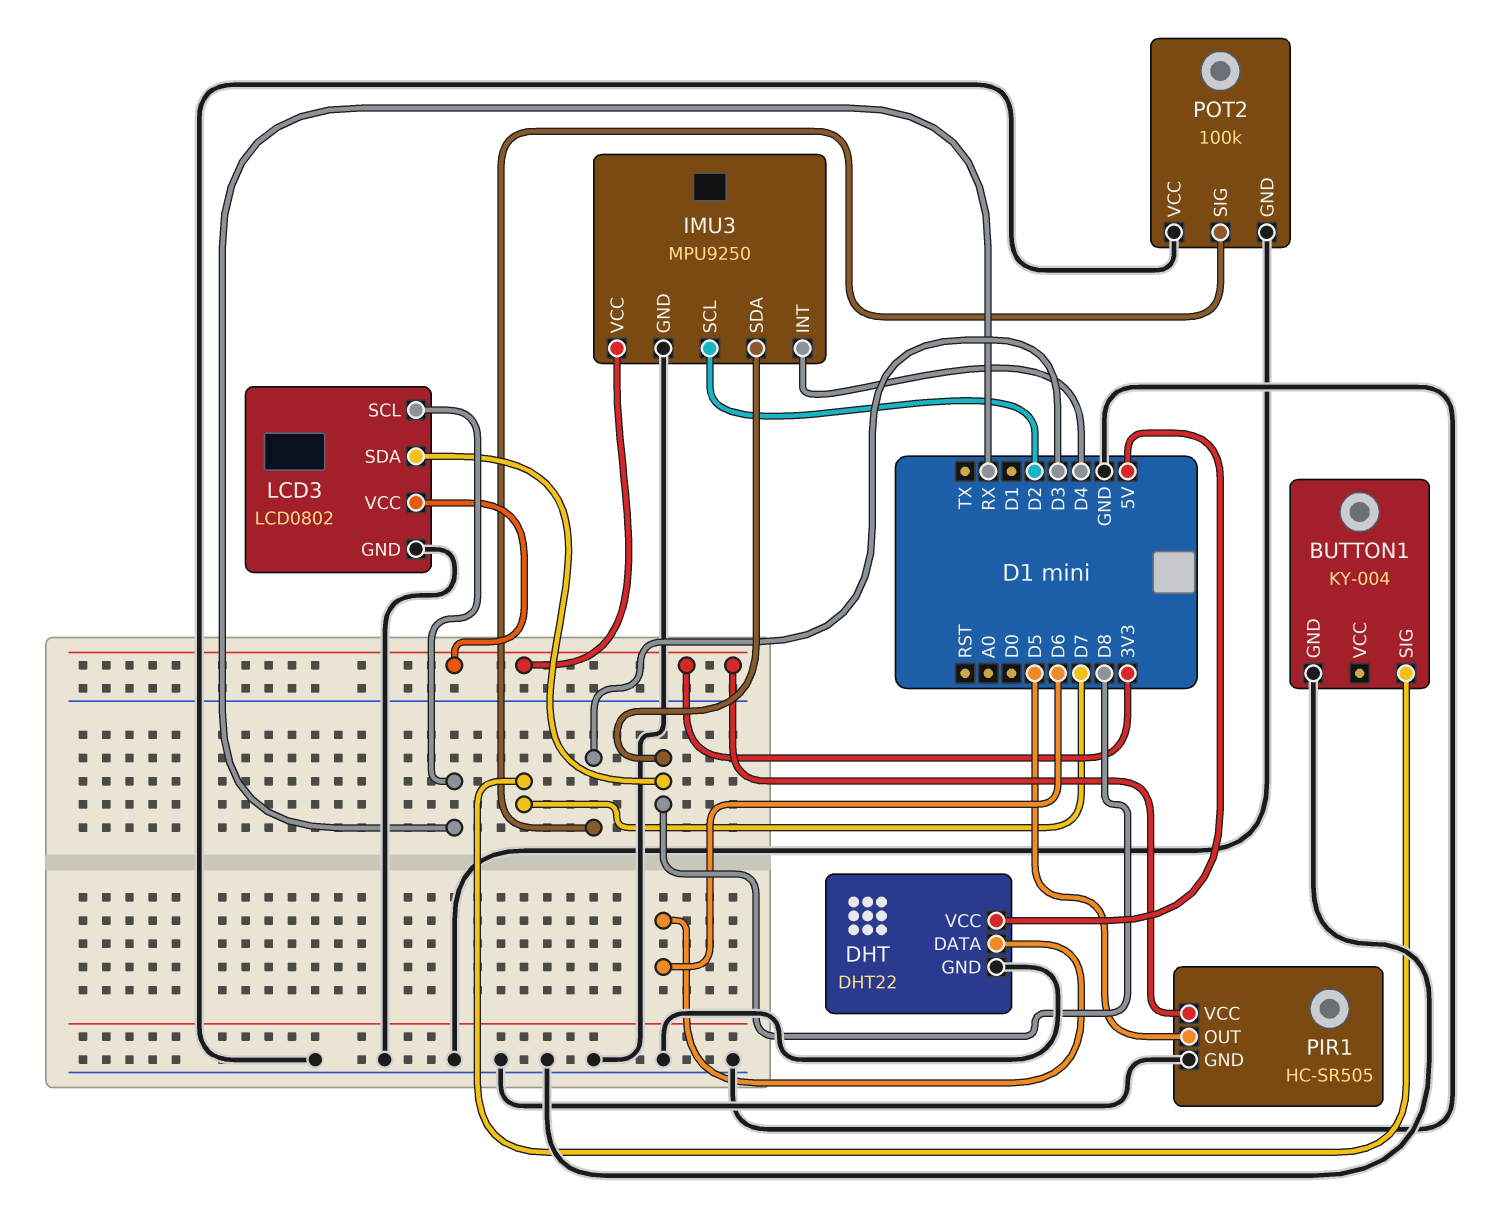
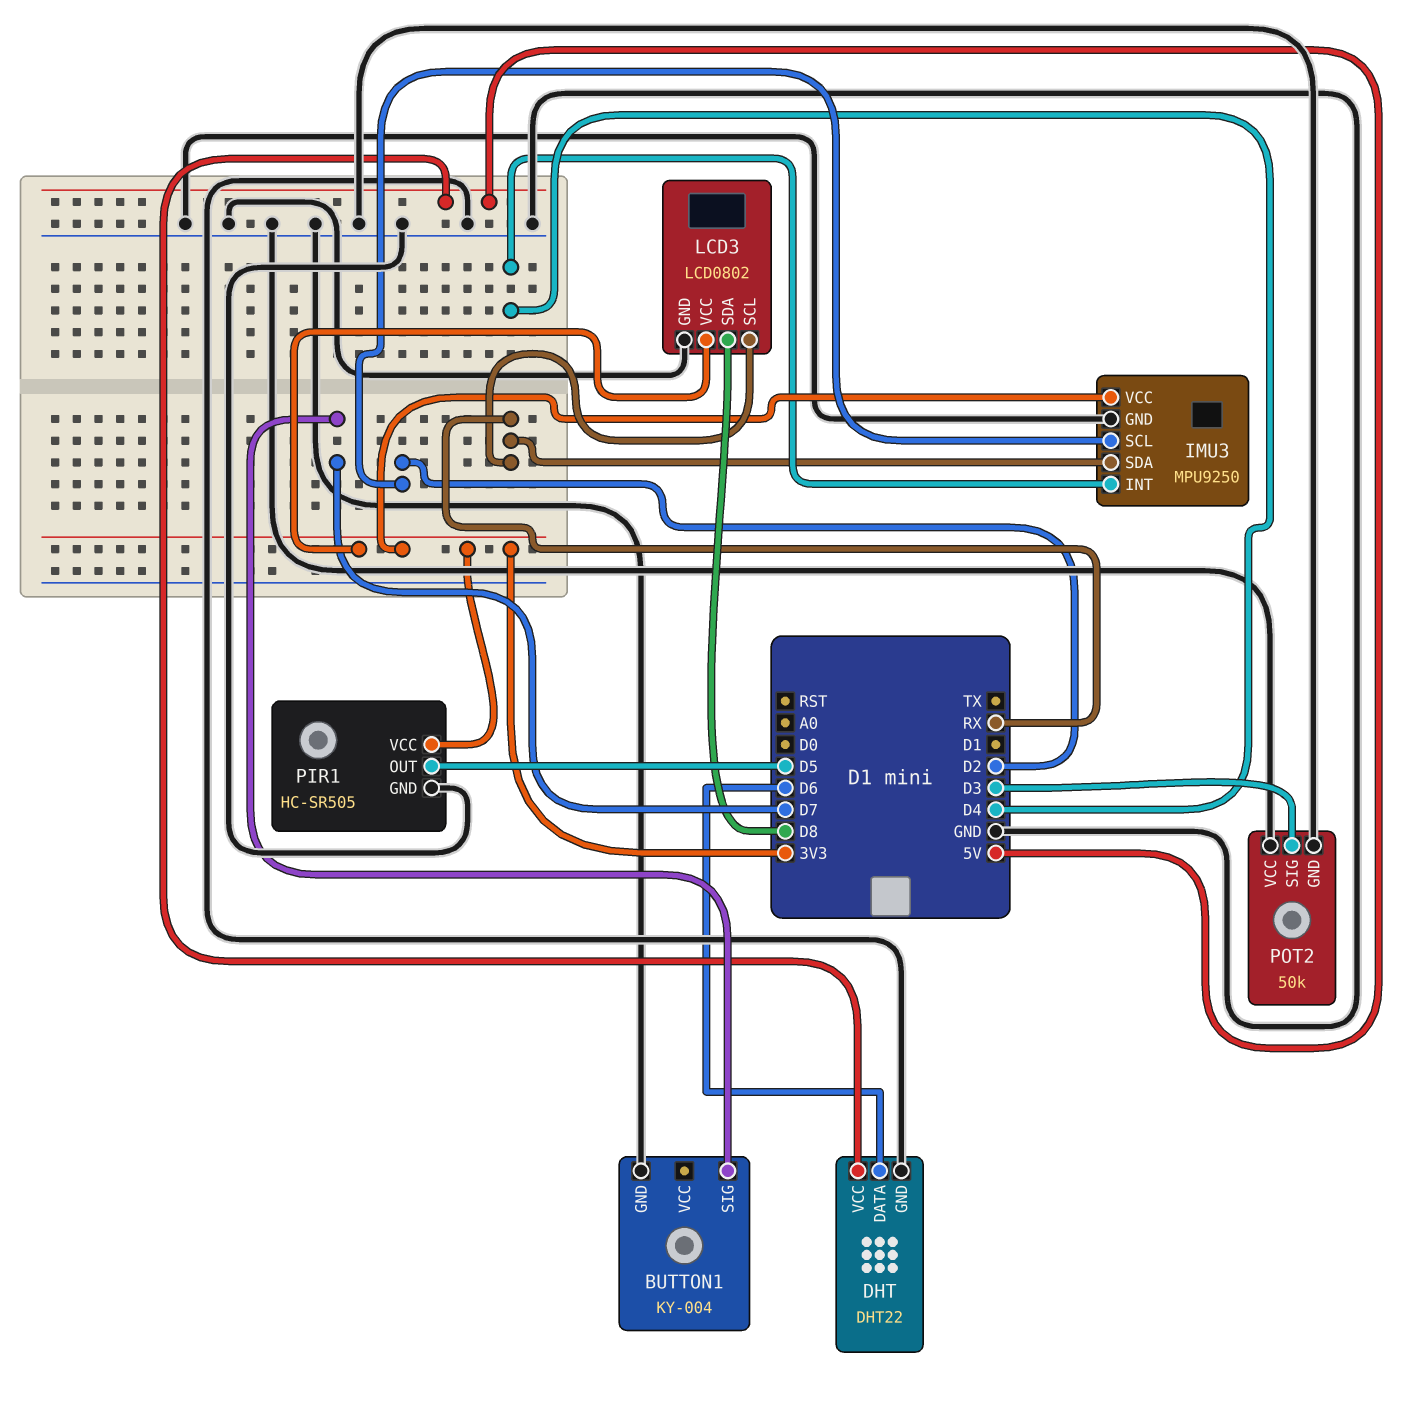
IMU3 pin SDA: D8 -> RX
POT2: 100k -> 50k

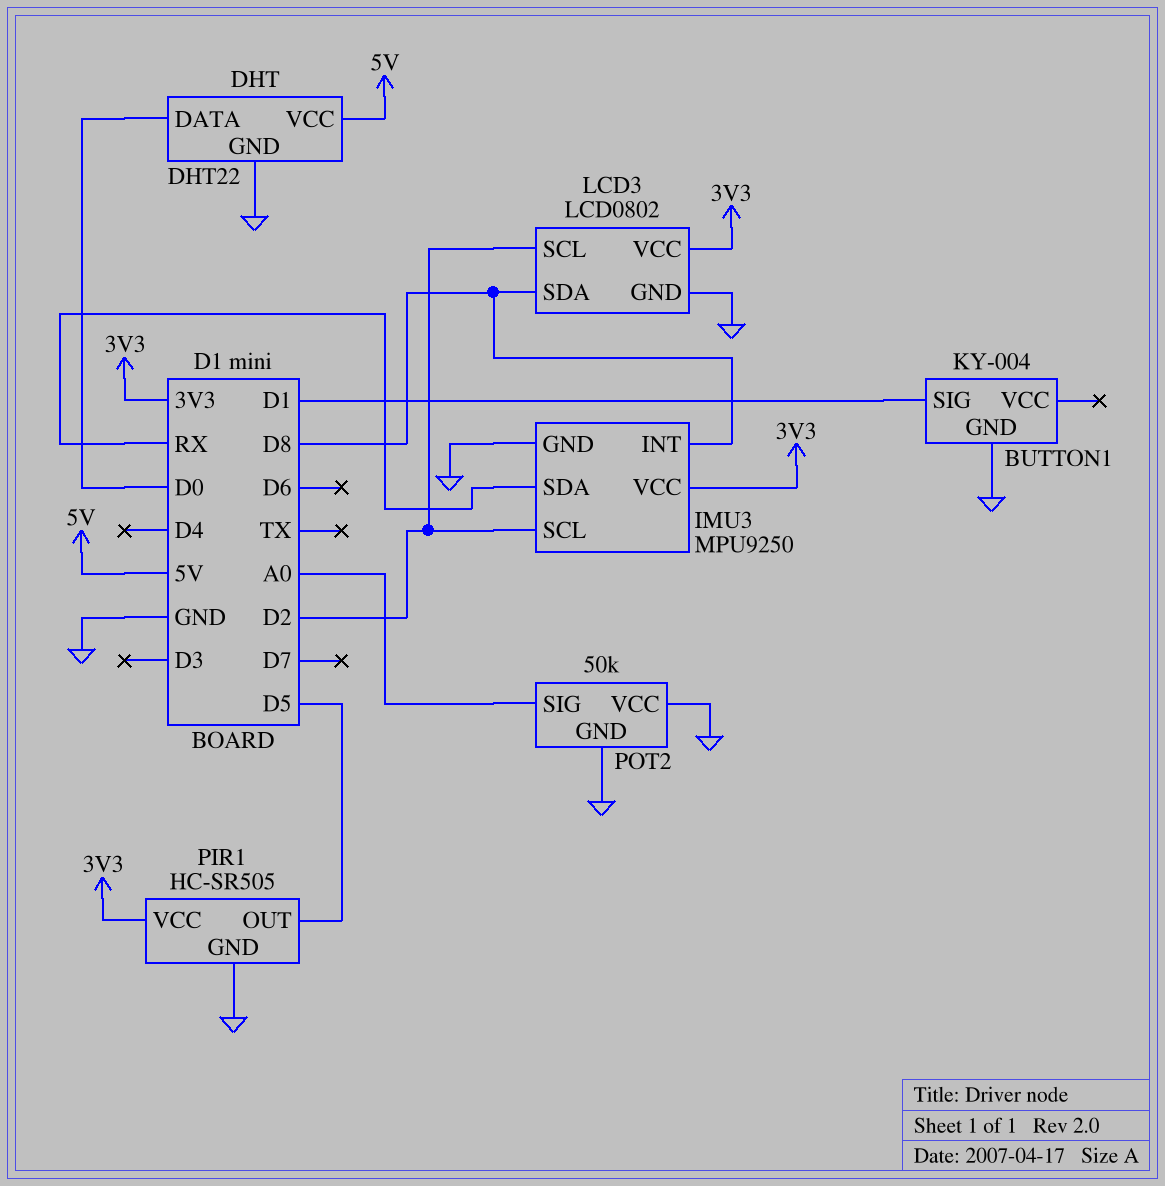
BUTTON1 pin SIG: D7 -> D1
DHT pin DATA: D6 -> D0
IMU3 pin INT: D4 -> D8
LCD3 pin SCL: RX -> D2
POT2 pin SIG: D3 -> A0

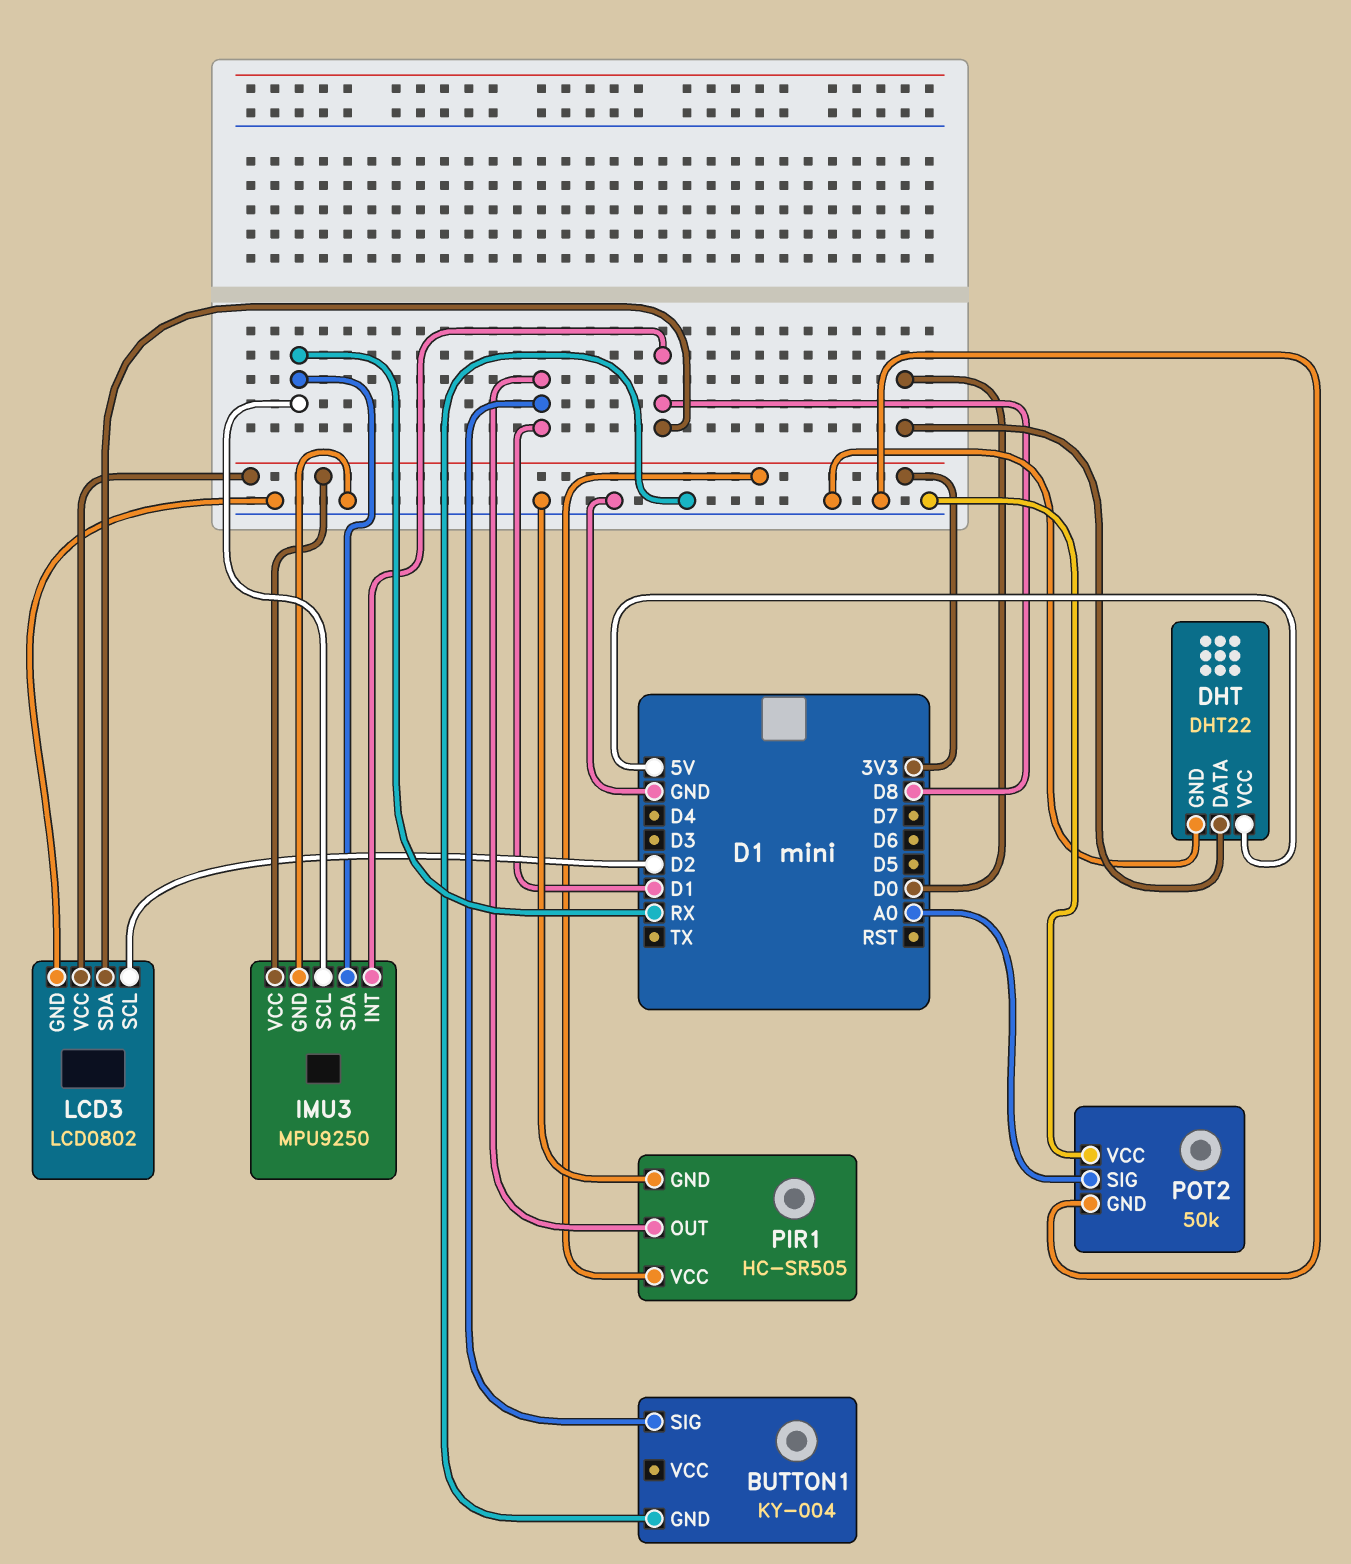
IMU3 pin SCL: D2 -> RX
PIR1 pin OUT: D5 -> D1

